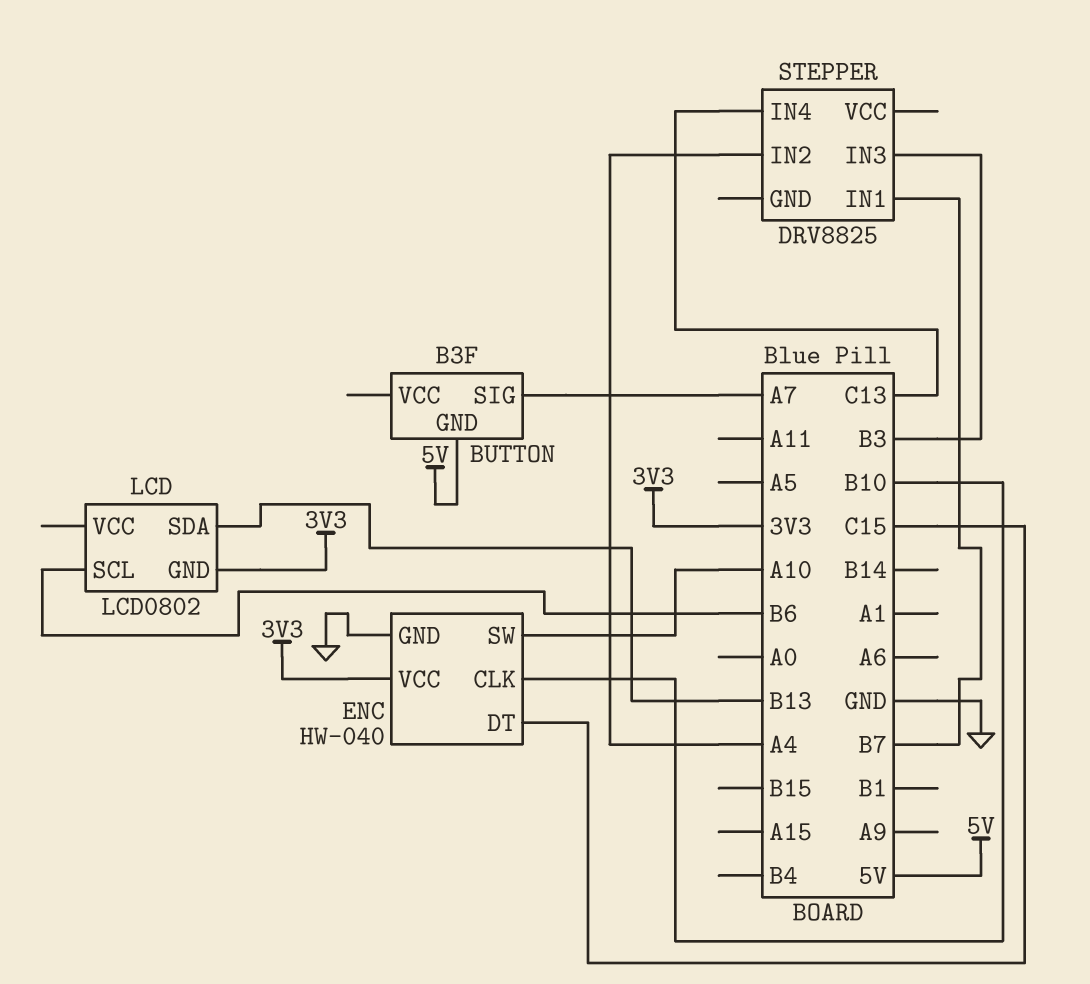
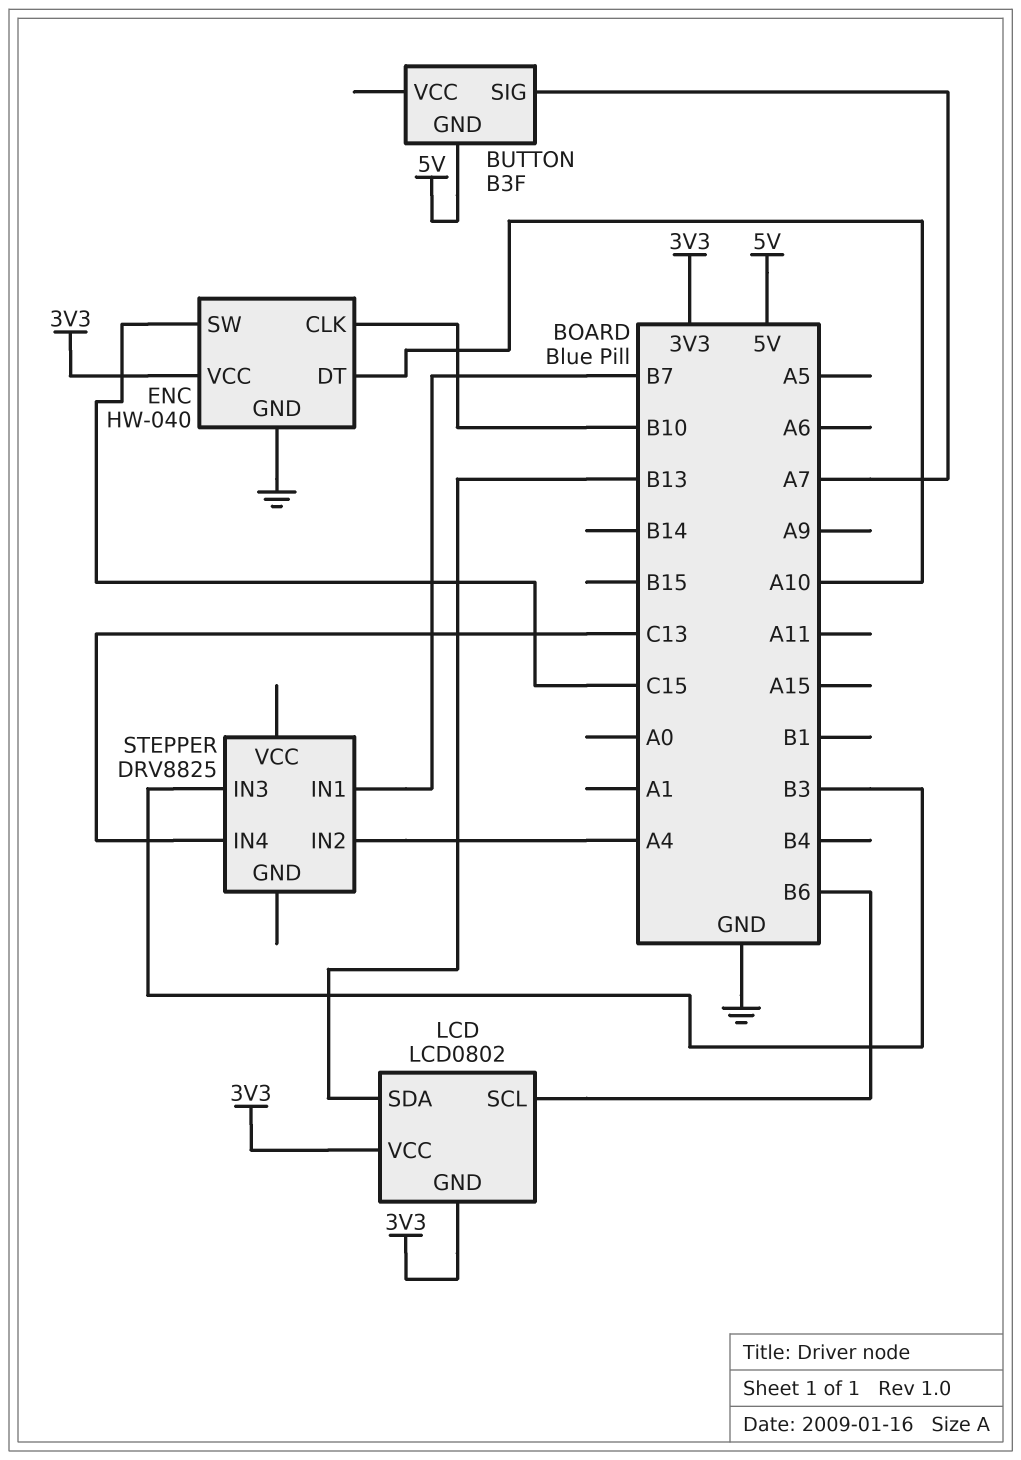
ENC pin DT: C15 -> A10
ENC pin SW: A10 -> C15
LCD pin VCC: none -> 3V3

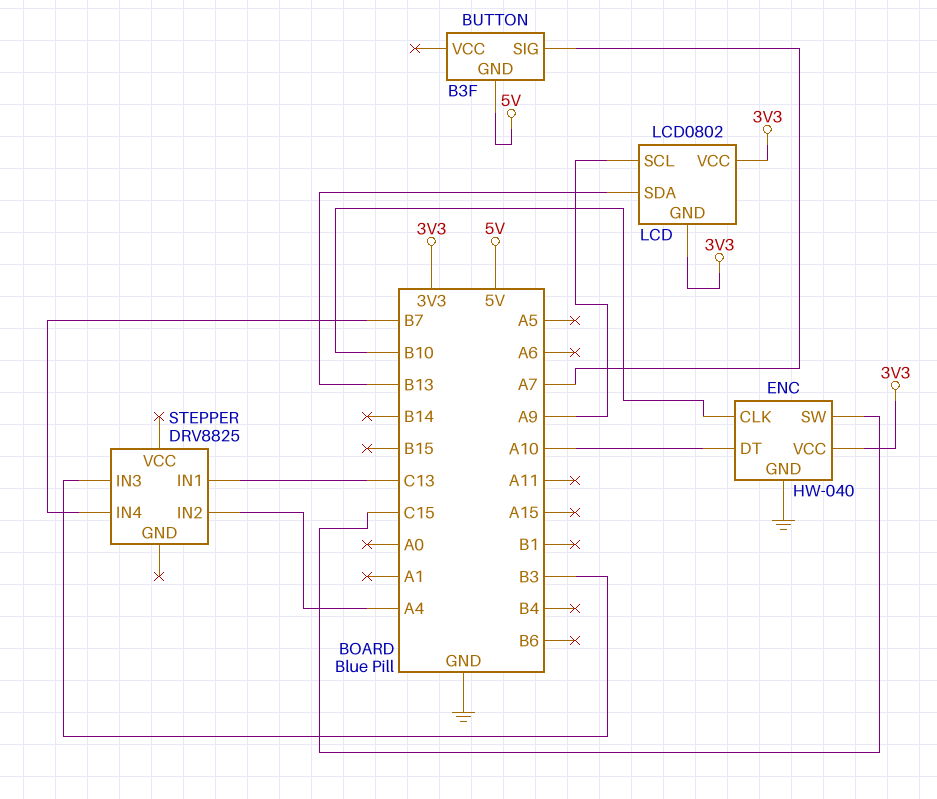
LCD pin SCL: B6 -> A9
STEPPER pin IN1: B7 -> C13
STEPPER pin IN4: C13 -> B7

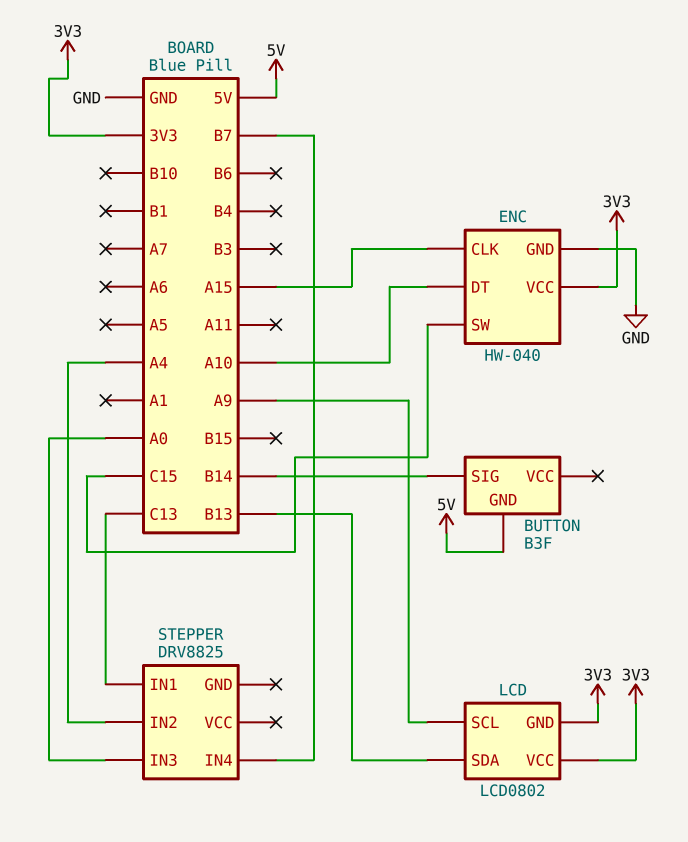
BUTTON pin SIG: A7 -> B14
ENC pin CLK: B10 -> A15
STEPPER pin IN3: B3 -> A0

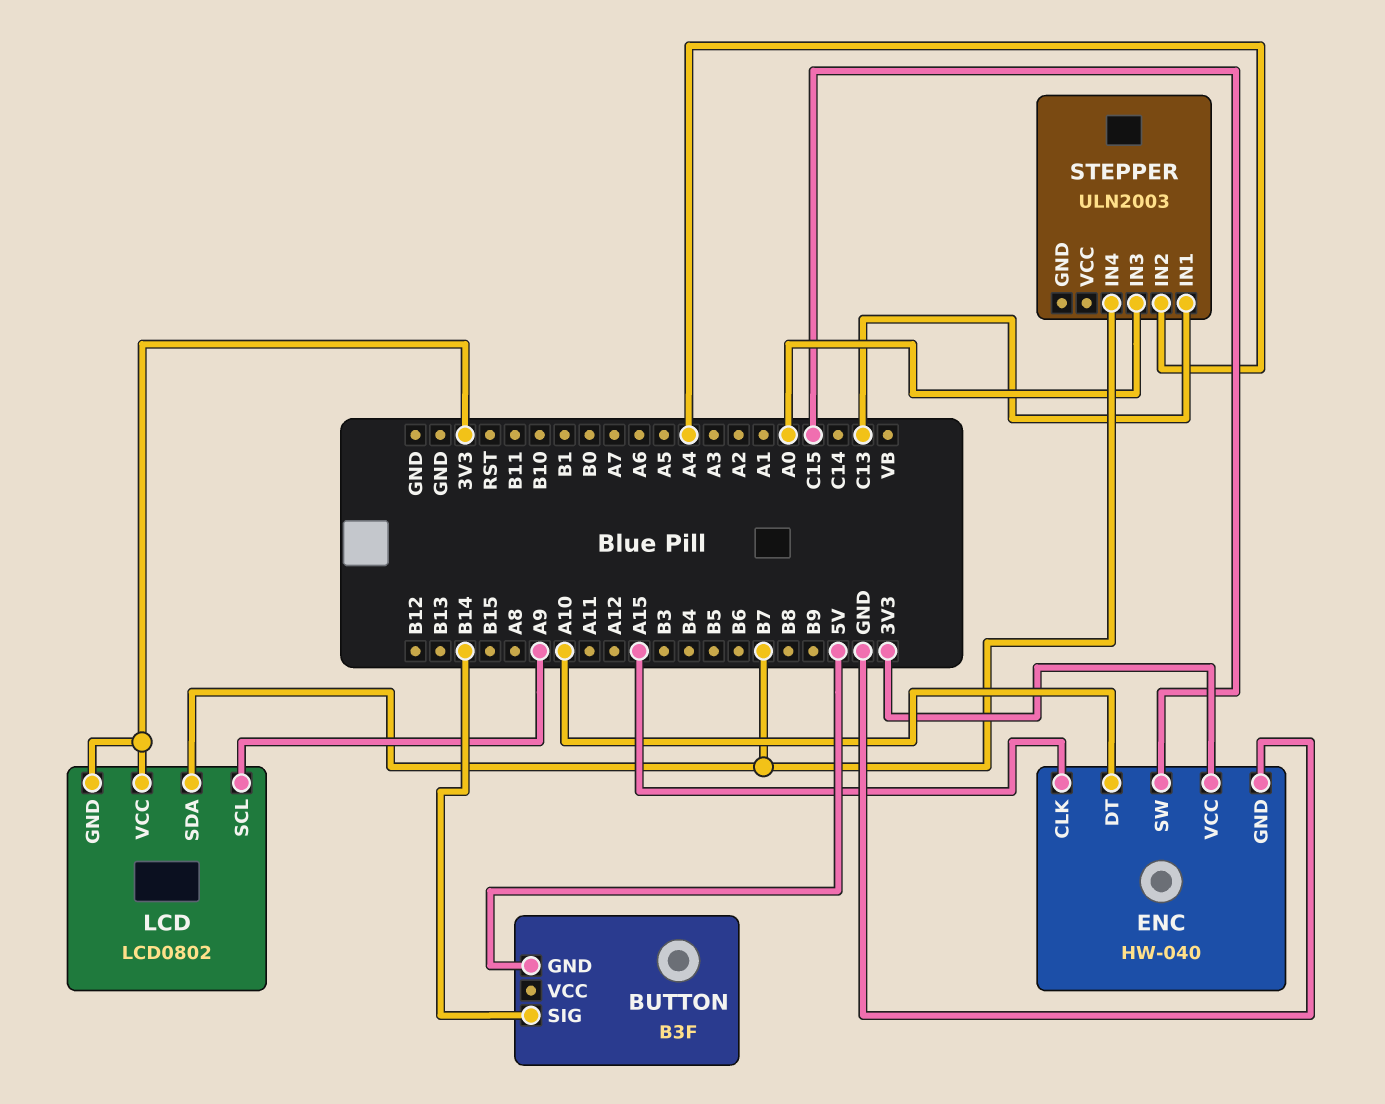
LCD pin SDA: B13 -> B7
STEPPER: DRV8825 -> ULN2003

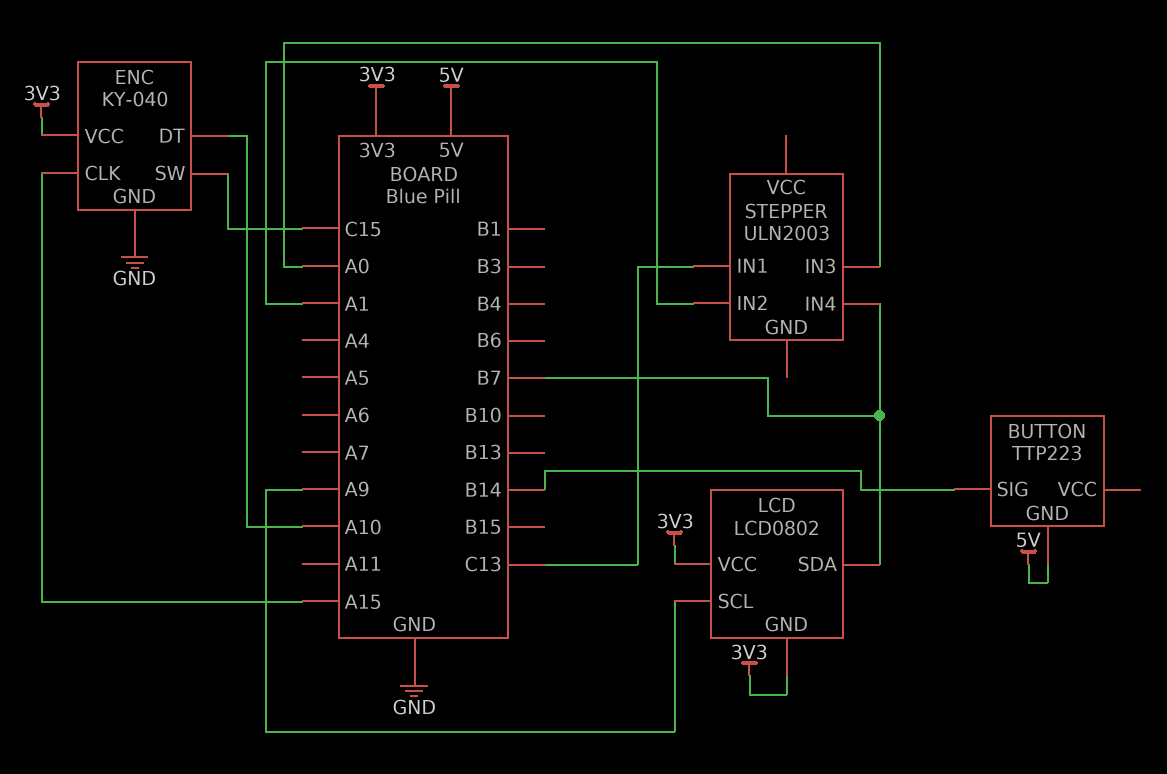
BUTTON: B3F -> TTP223
ENC: HW-040 -> KY-040
STEPPER pin IN2: A4 -> A1

